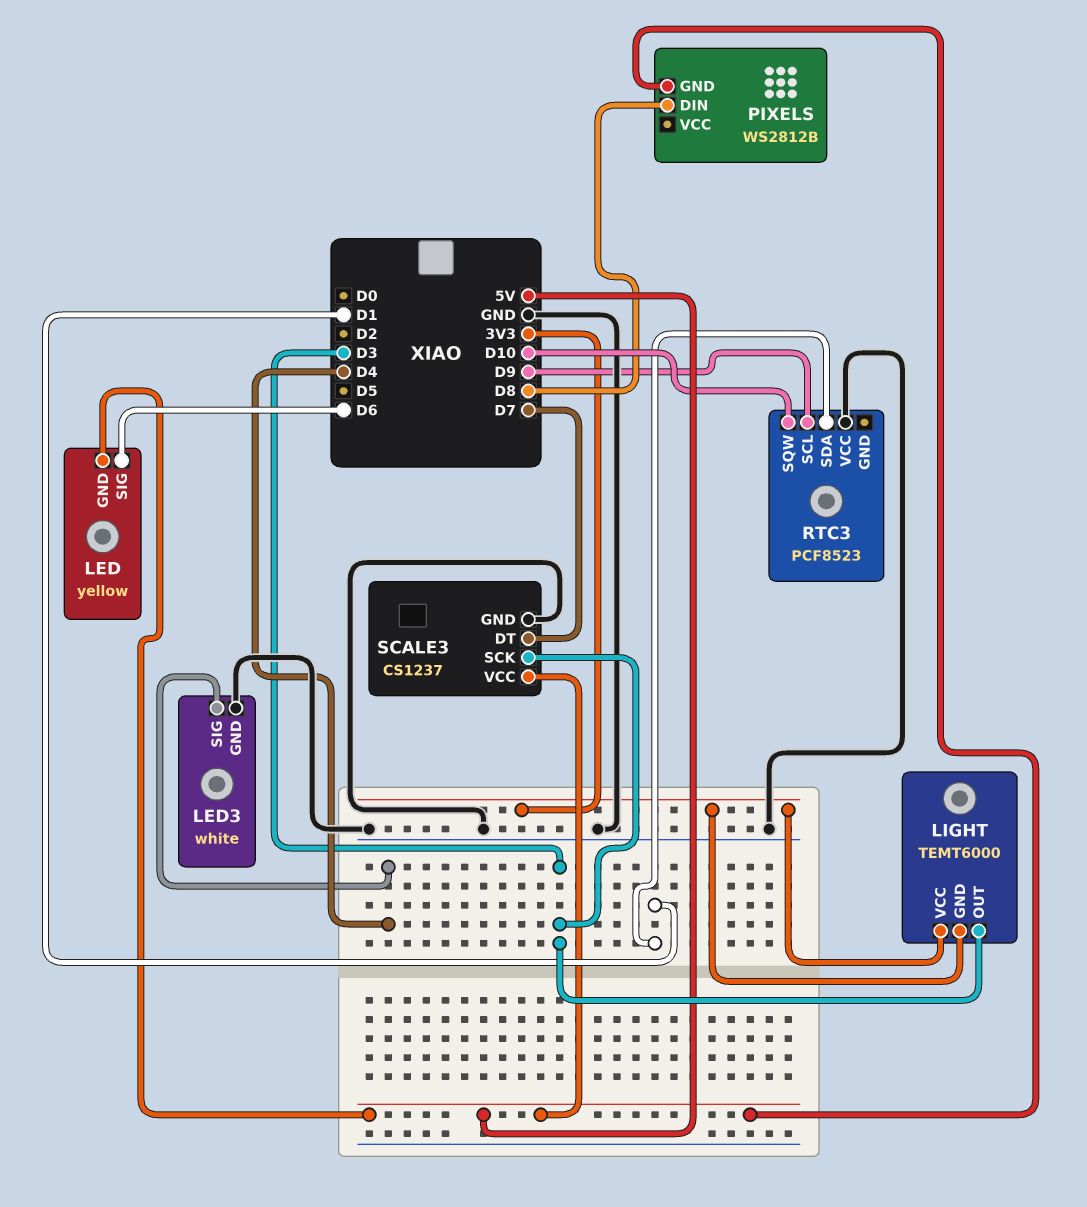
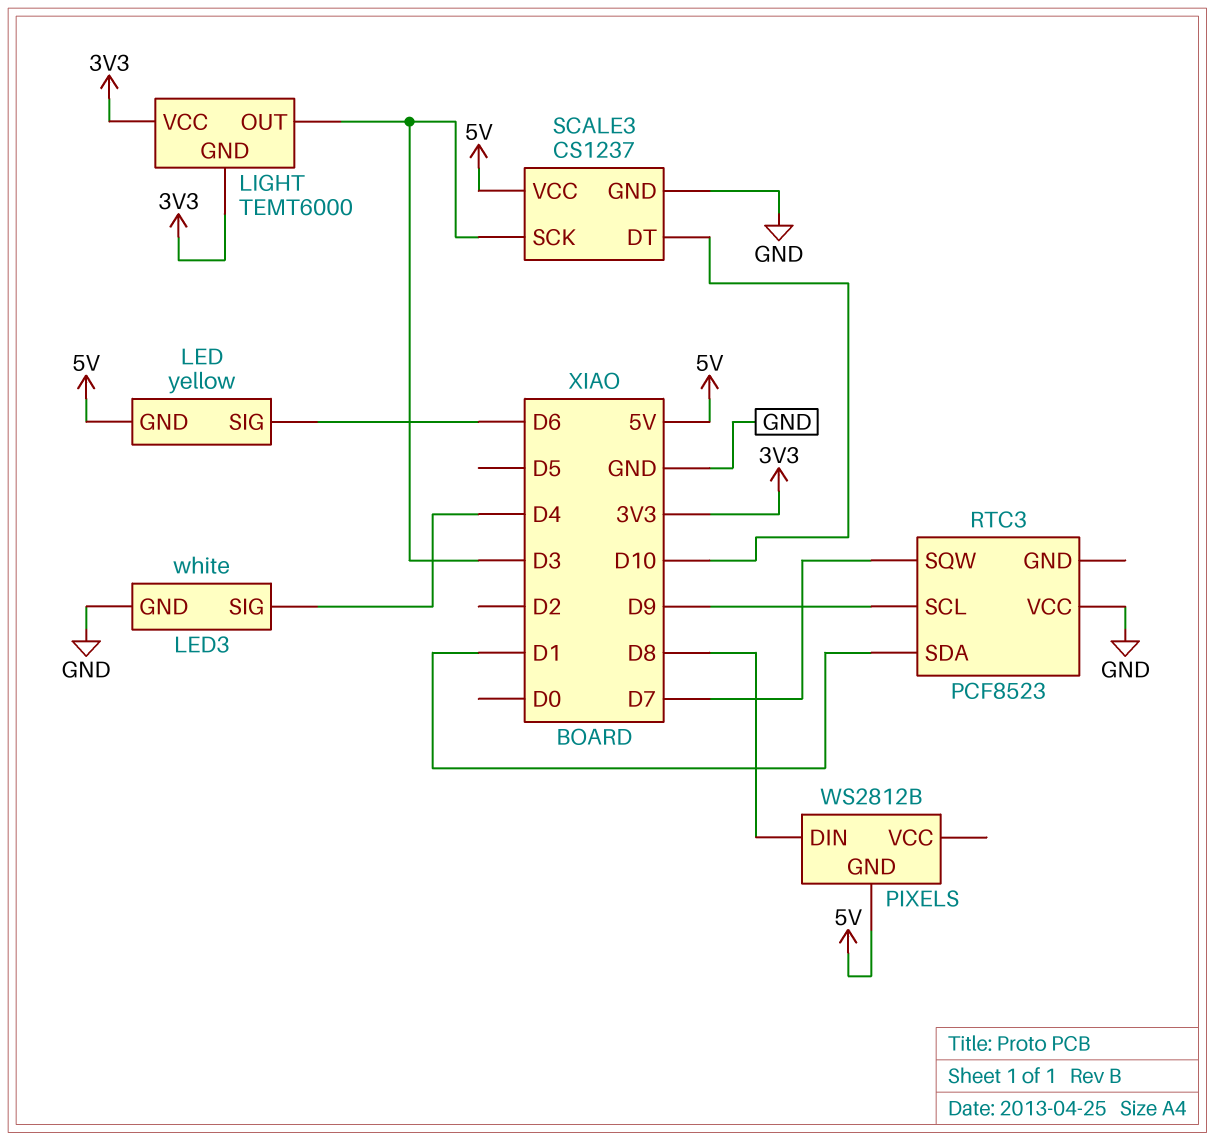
RTC3 pin SQW: D10 -> D7
SCALE3 pin DT: D7 -> D10

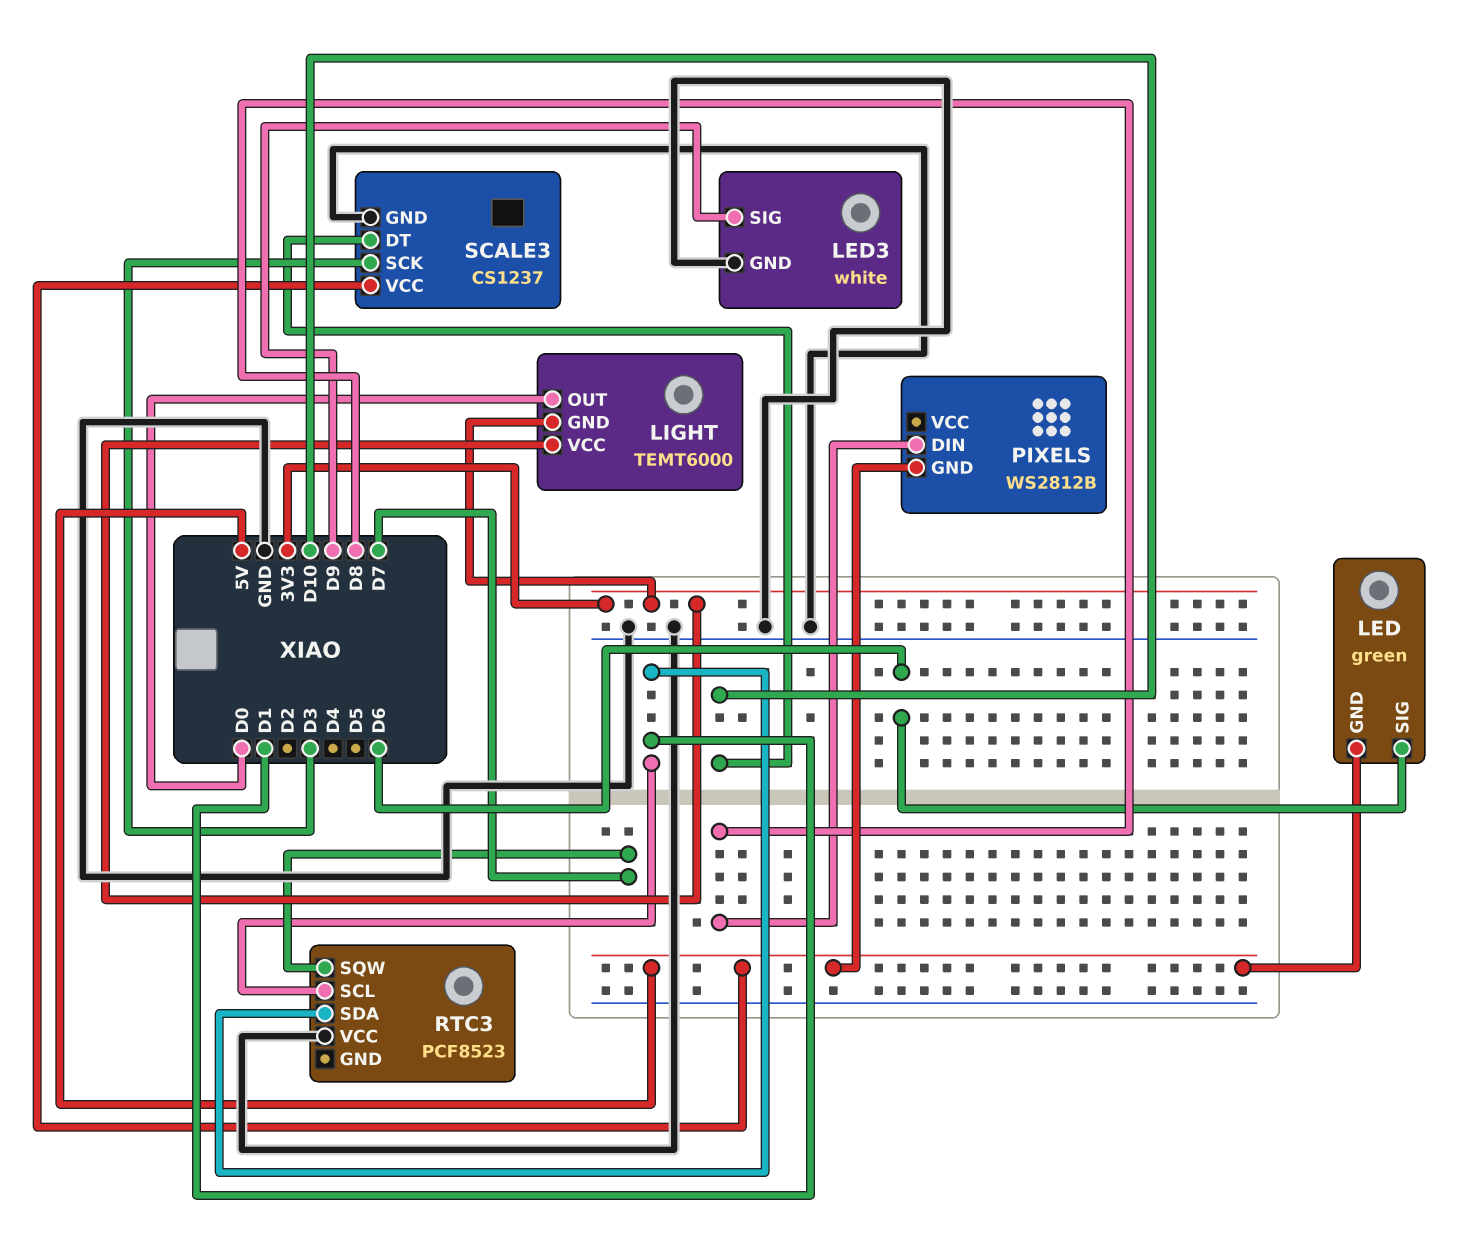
LED: yellow -> green
LED3 pin SIG: D4 -> D9
LIGHT pin OUT: D3 -> D0
RTC3 pin SCL: D9 -> D1

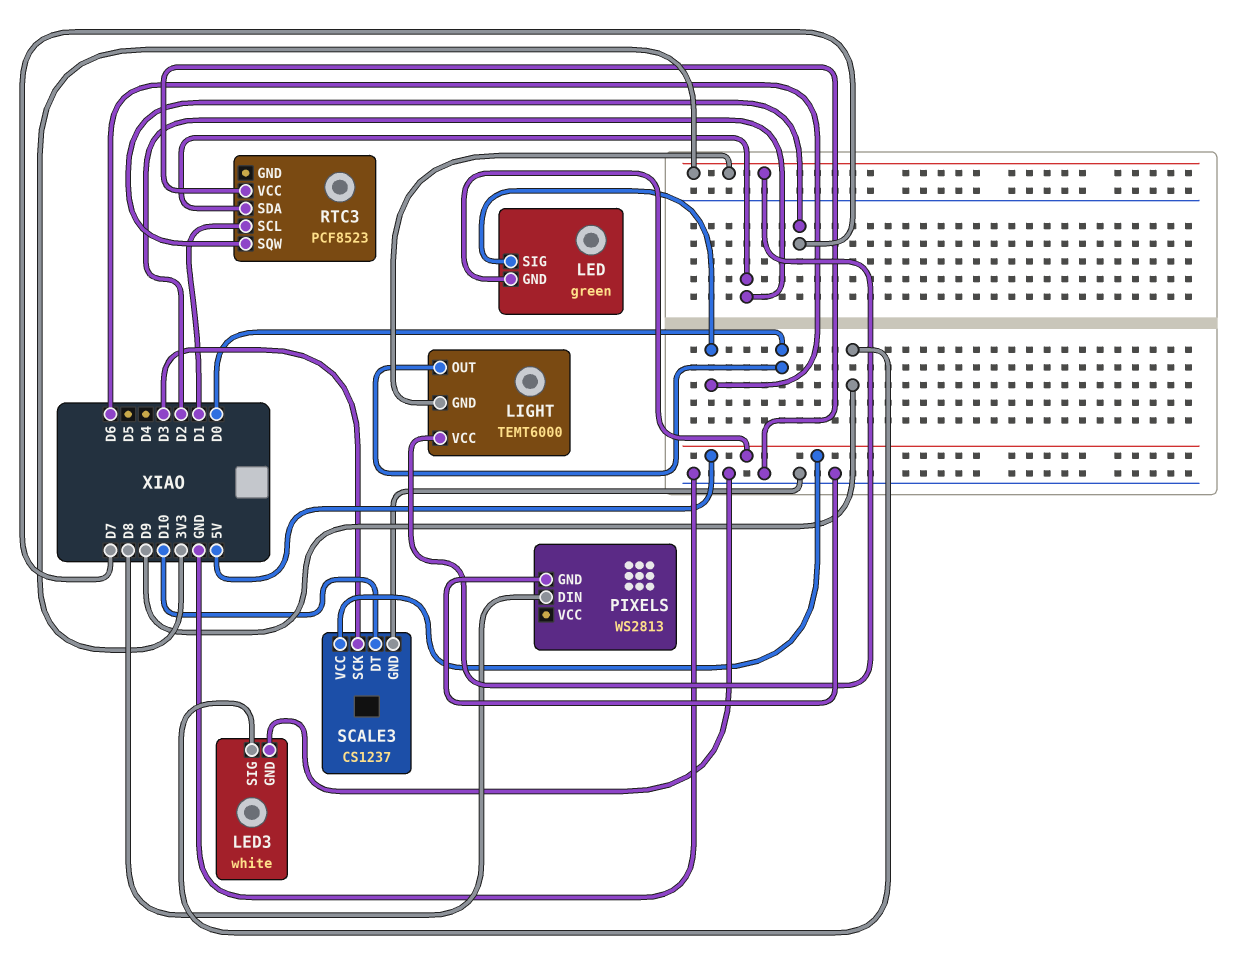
PIXELS: WS2812B -> WS2813
PIXELS pin GND: 5V -> GND
RTC3 pin SDA: D1 -> D2

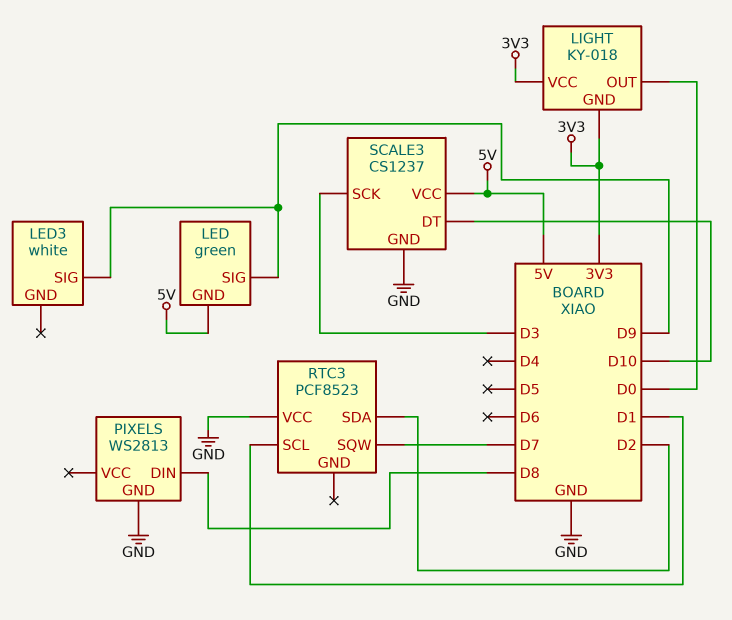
LED pin SIG: D6 -> D9
LED3 pin GND: GND -> none
LIGHT: TEMT6000 -> KY-018

